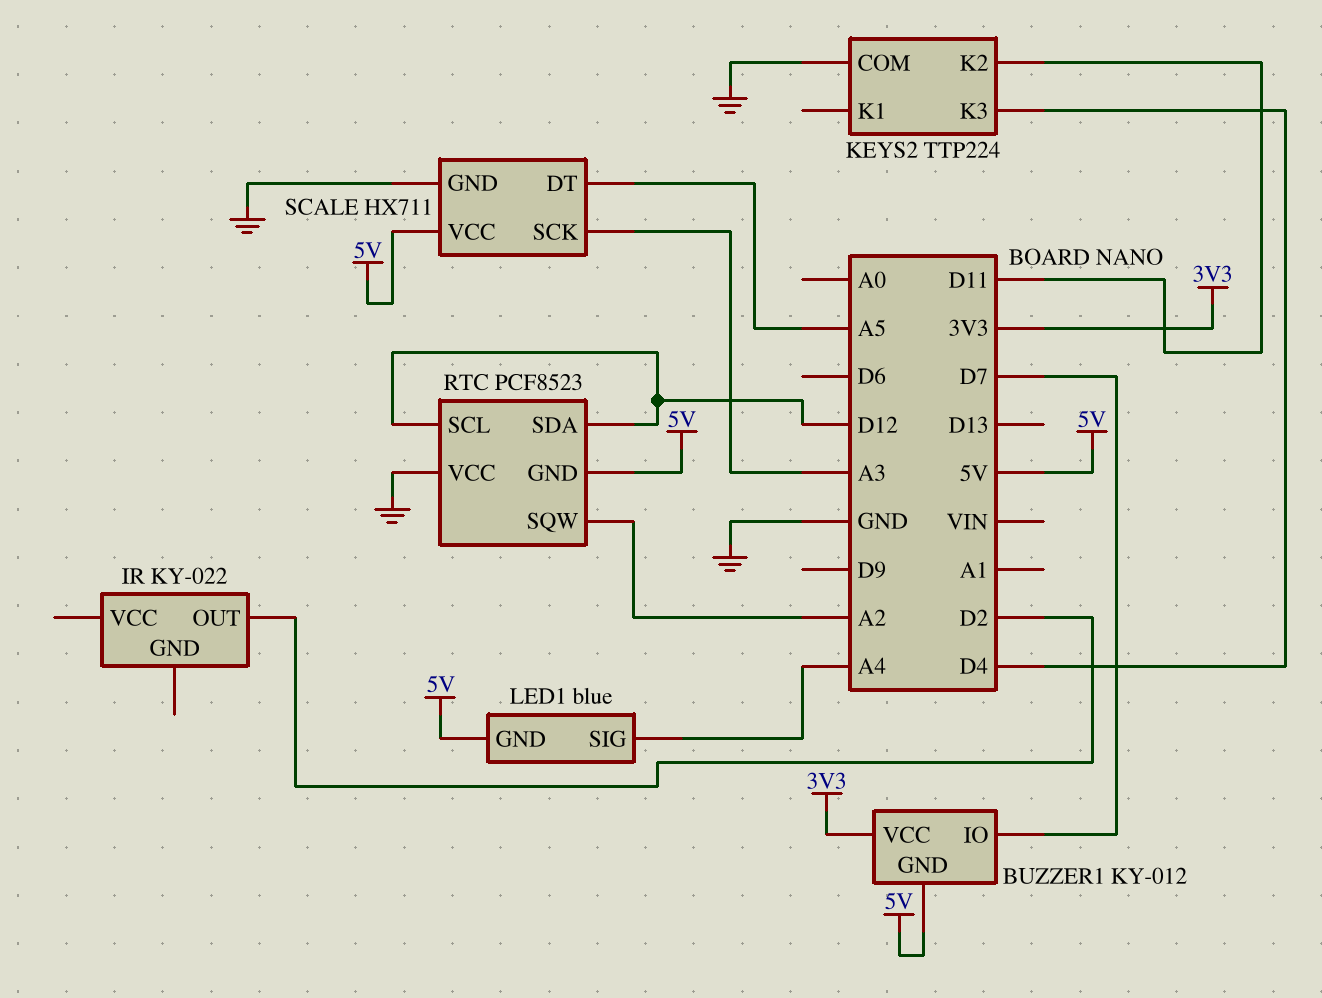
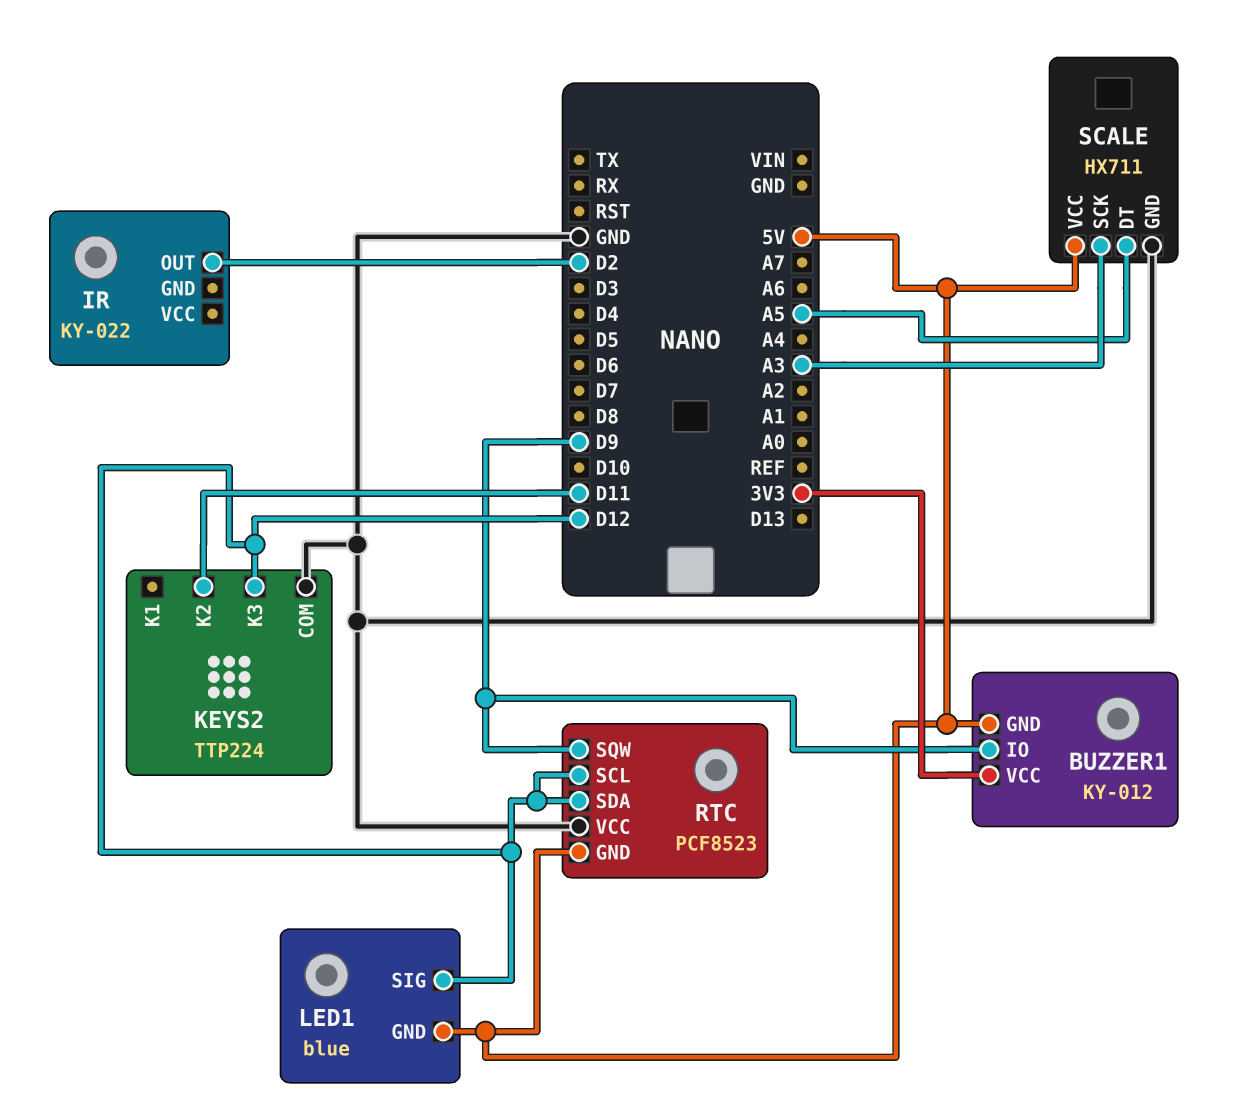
BUZZER1 pin IO: D7 -> D9
KEYS2 pin K3: D4 -> D12
LED1 pin SIG: A4 -> D12
RTC pin SQW: A2 -> D9

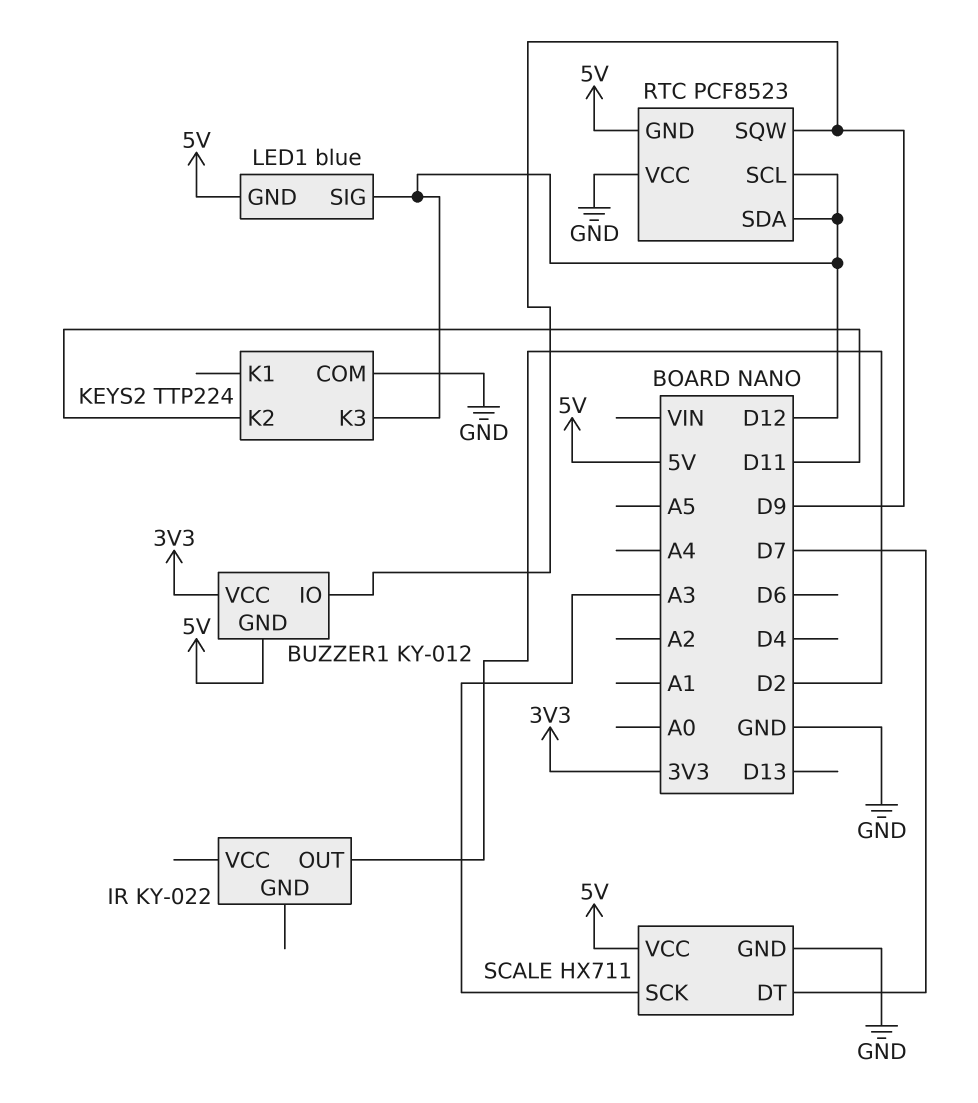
SCALE pin DT: A5 -> D7

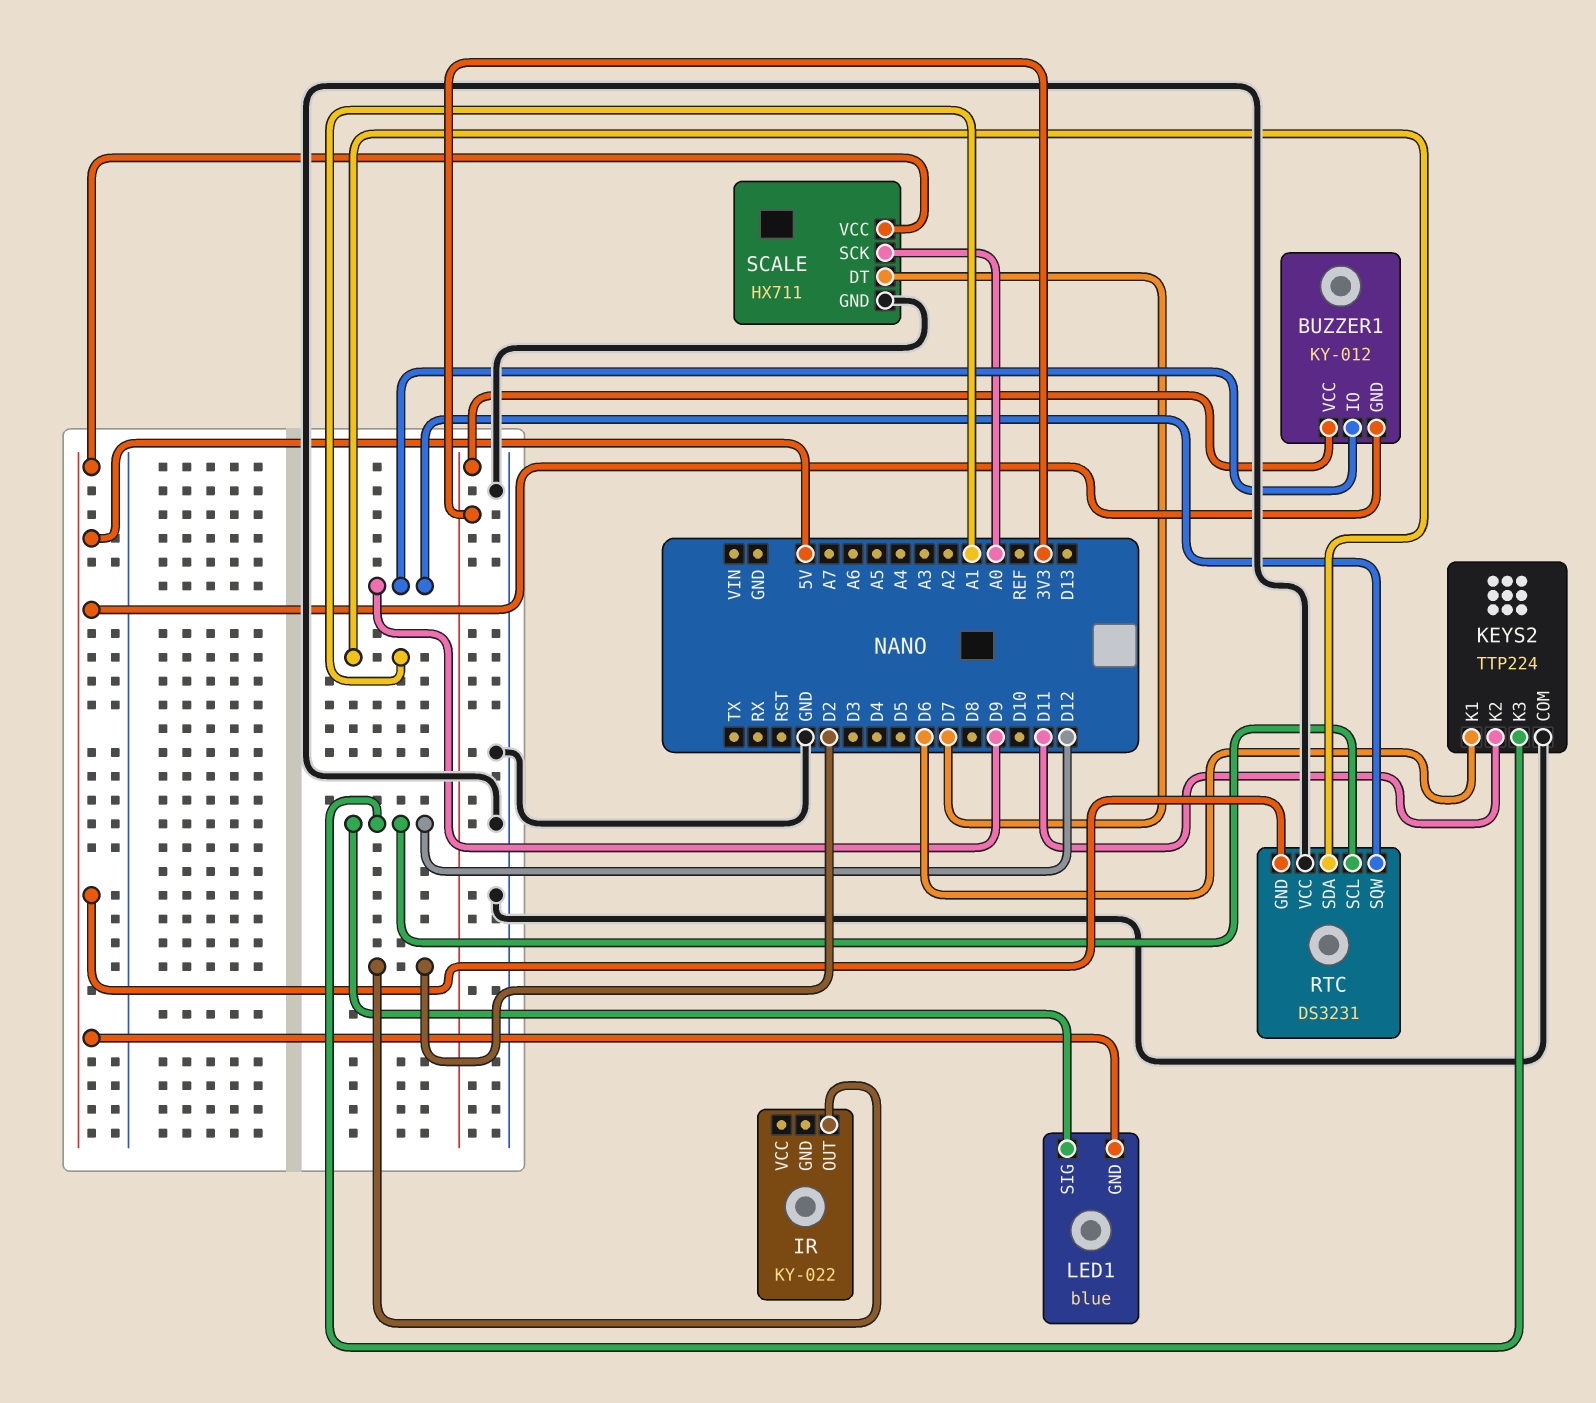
KEYS2 pin K1: none -> D6
RTC: PCF8523 -> DS3231
RTC pin SDA: D12 -> A1
SCALE pin SCK: A3 -> A0

